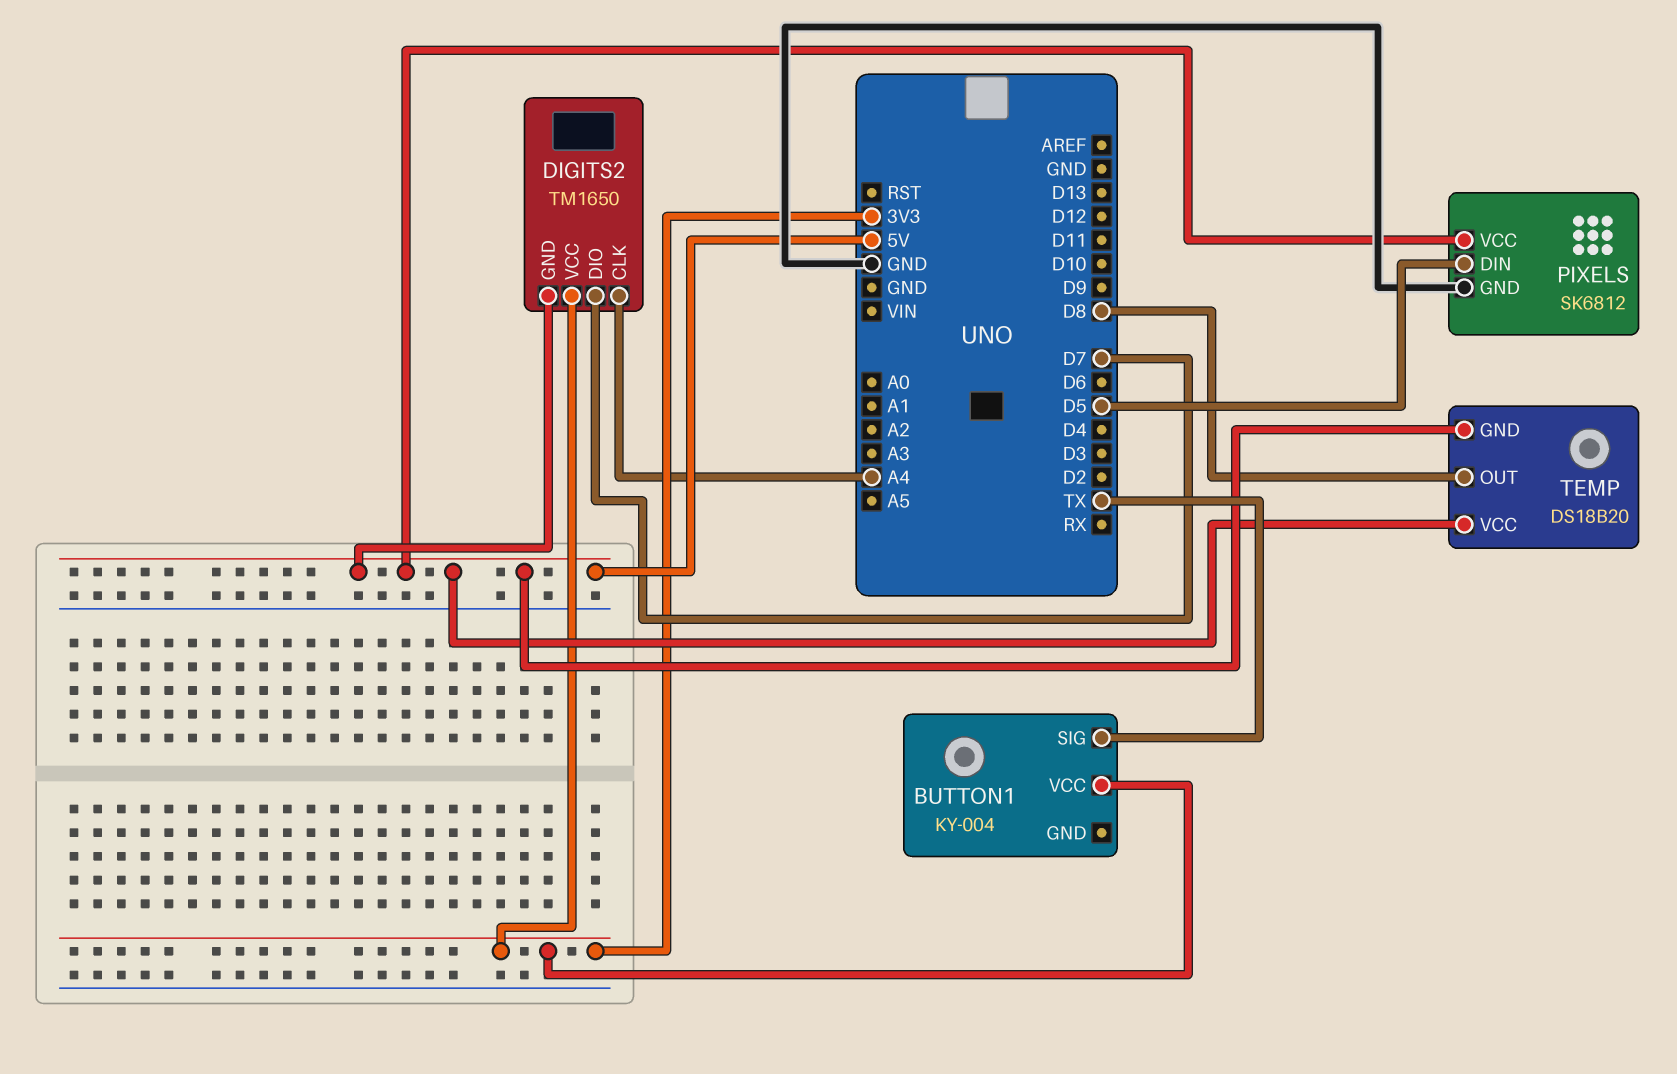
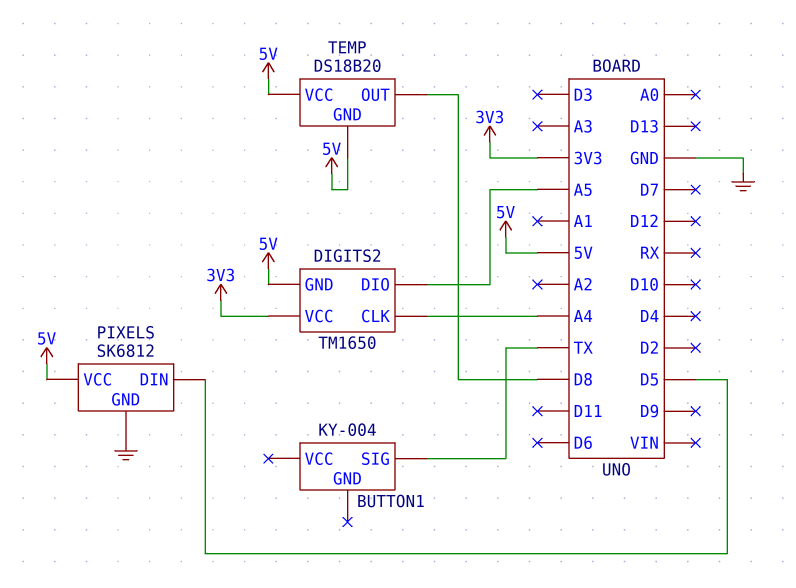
BUTTON1 pin VCC: 3V3 -> none
DIGITS2 pin DIO: D7 -> A5

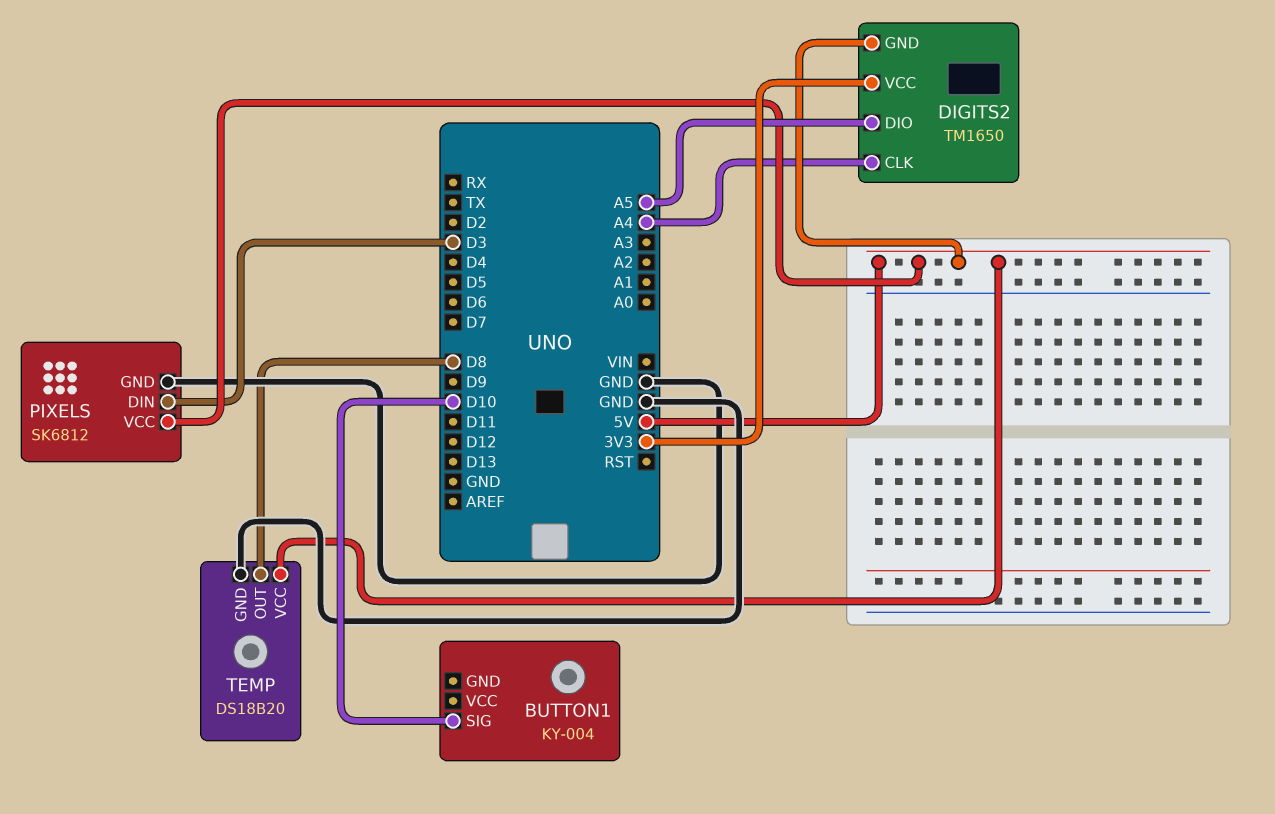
BUTTON1 pin SIG: TX -> D10
PIXELS pin DIN: D5 -> D3
TEMP pin GND: 5V -> GND

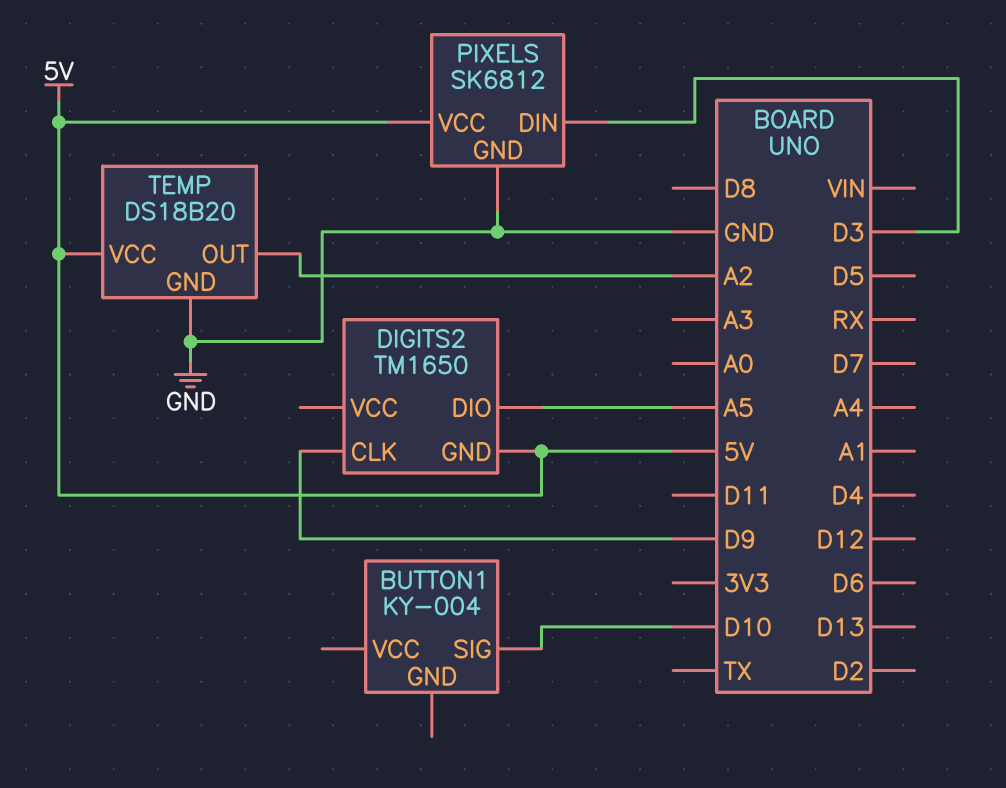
DIGITS2 pin CLK: A4 -> D9
DIGITS2 pin VCC: 3V3 -> none
TEMP pin OUT: D8 -> A2

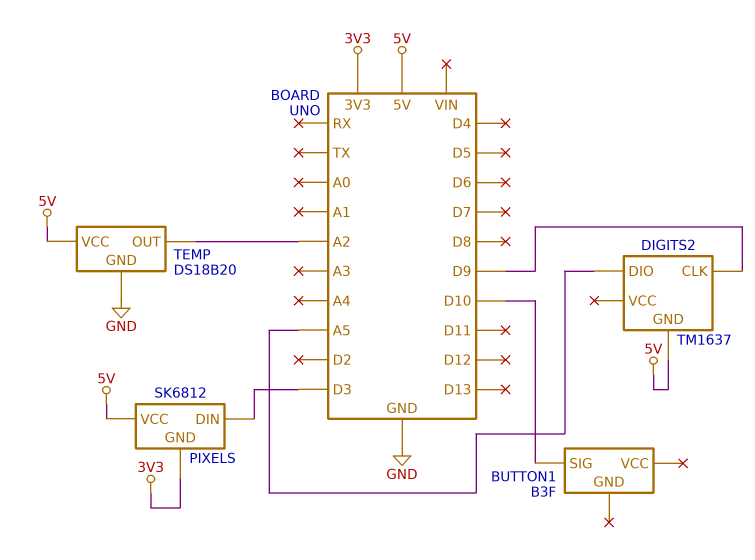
BUTTON1: KY-004 -> B3F
DIGITS2: TM1650 -> TM1637
PIXELS pin GND: GND -> 3V3

